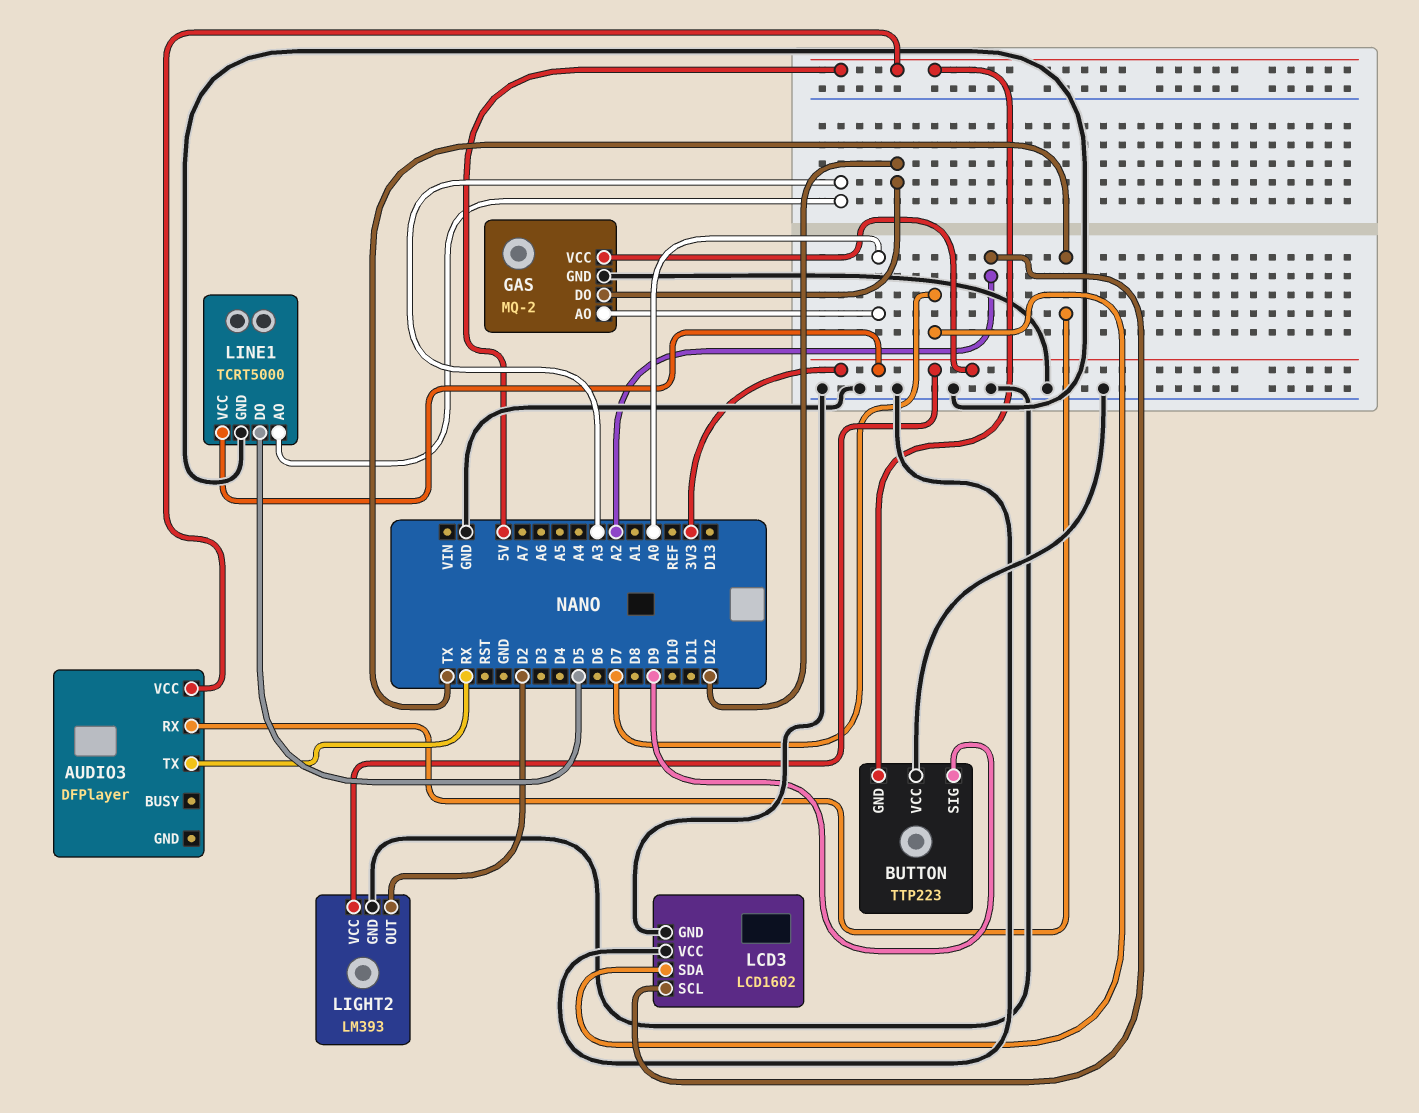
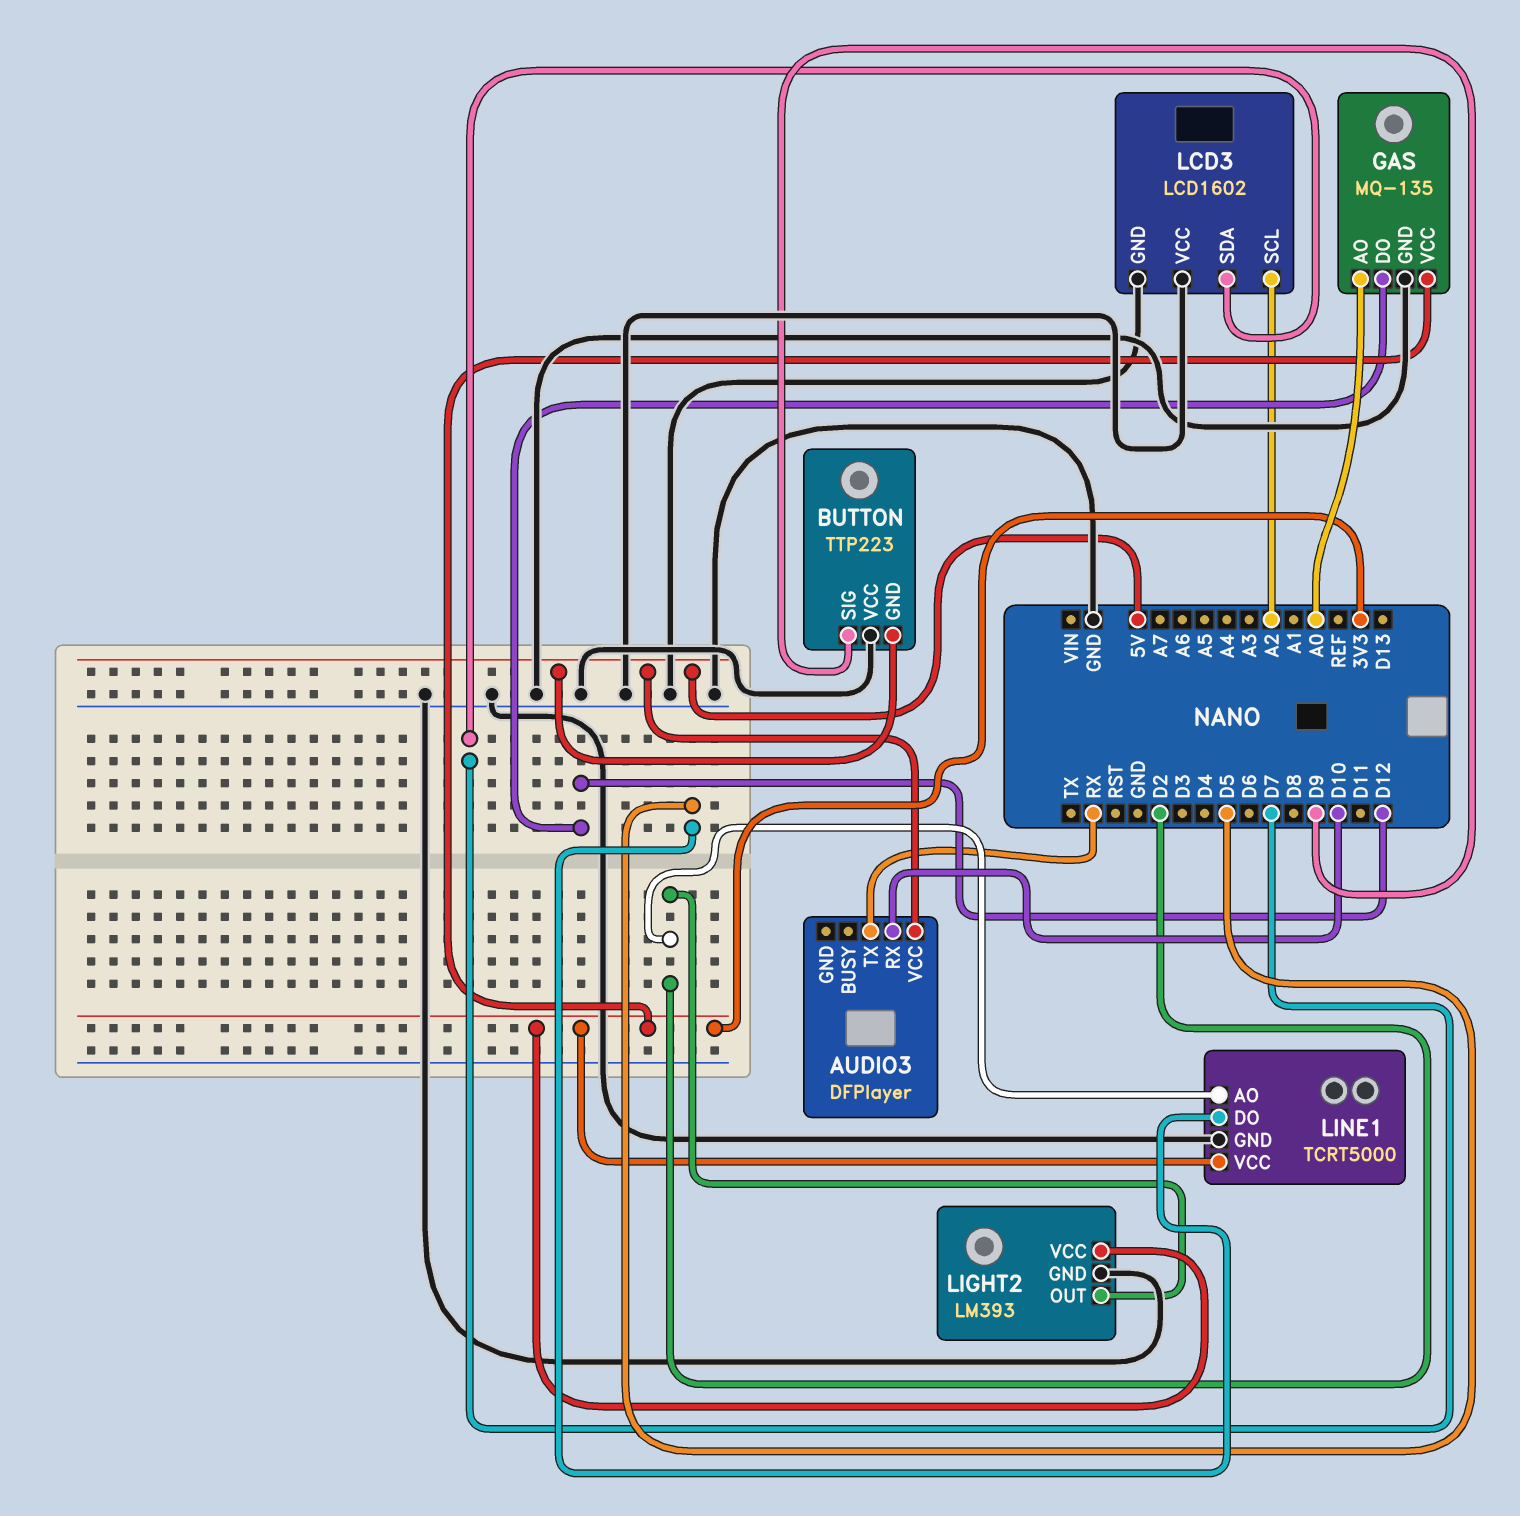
AUDIO3 pin RX: TX -> D10
GAS: MQ-2 -> MQ-135
LINE1 pin AO: A3 -> D2

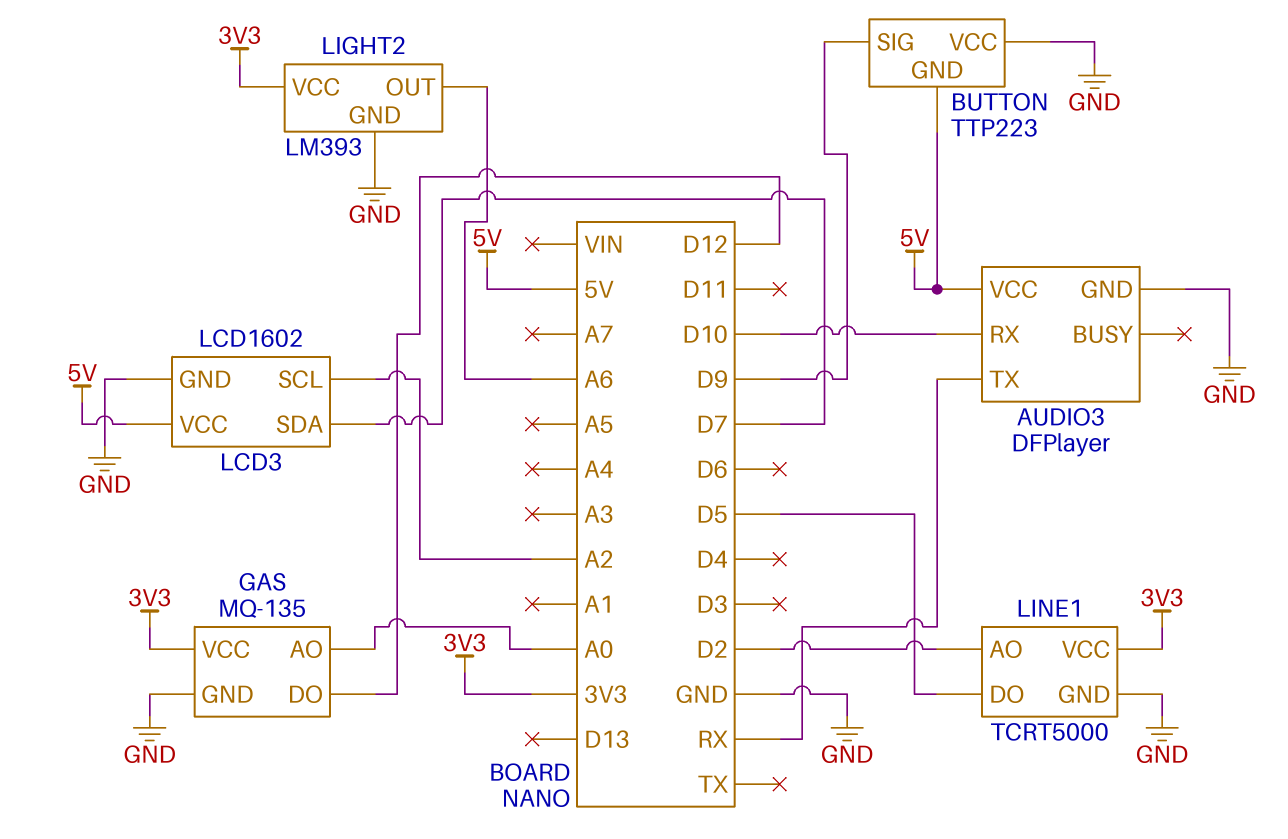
AUDIO3 pin GND: none -> GND
LCD3 pin VCC: GND -> 5V
LIGHT2 pin OUT: D2 -> A6

